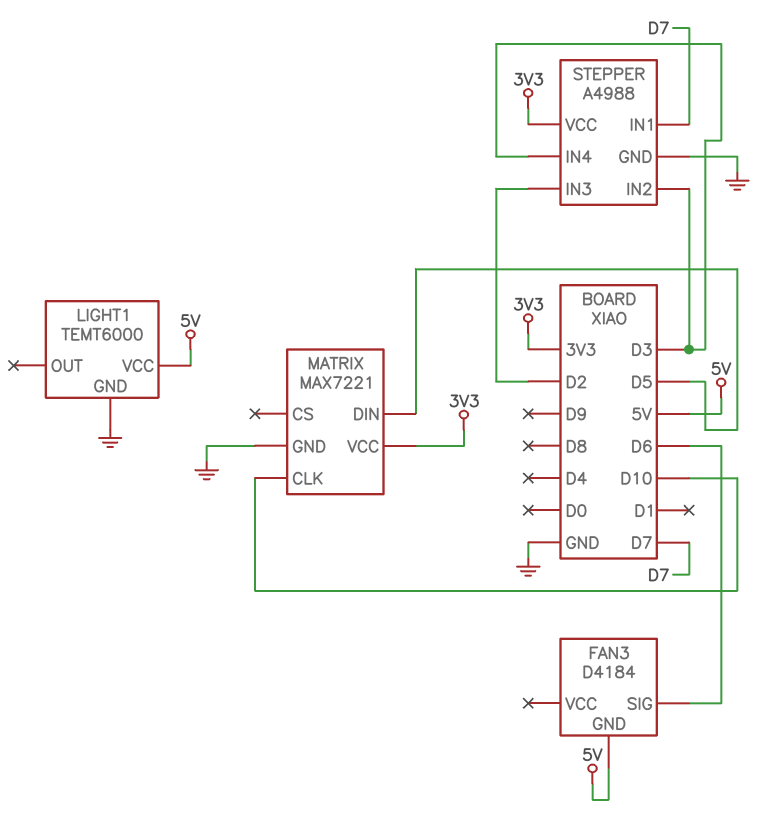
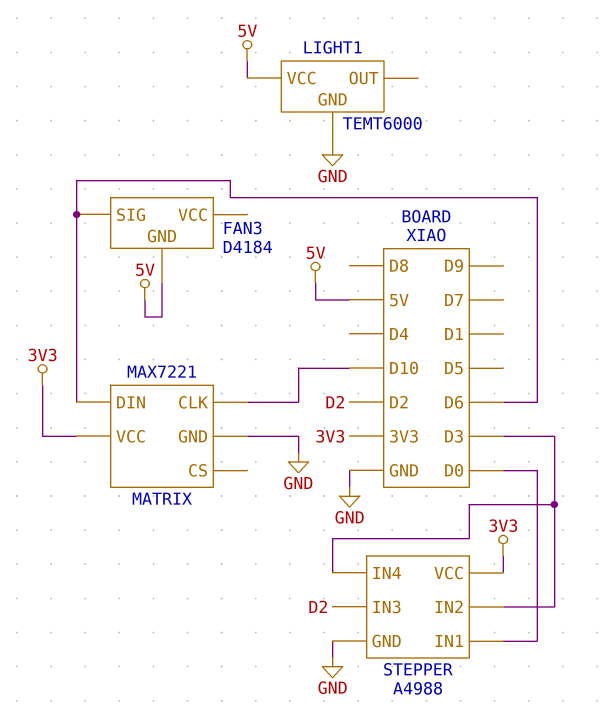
MATRIX pin DIN: D5 -> D6
STEPPER pin IN1: D7 -> D0

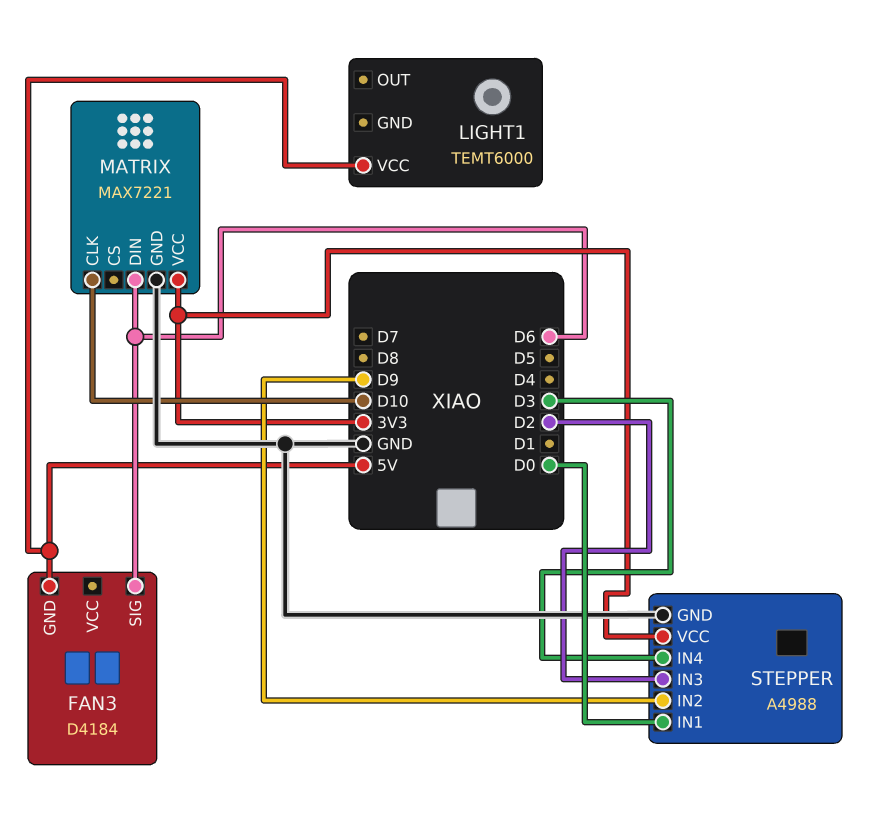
LIGHT1 pin GND: GND -> none
STEPPER pin IN2: D3 -> D9

